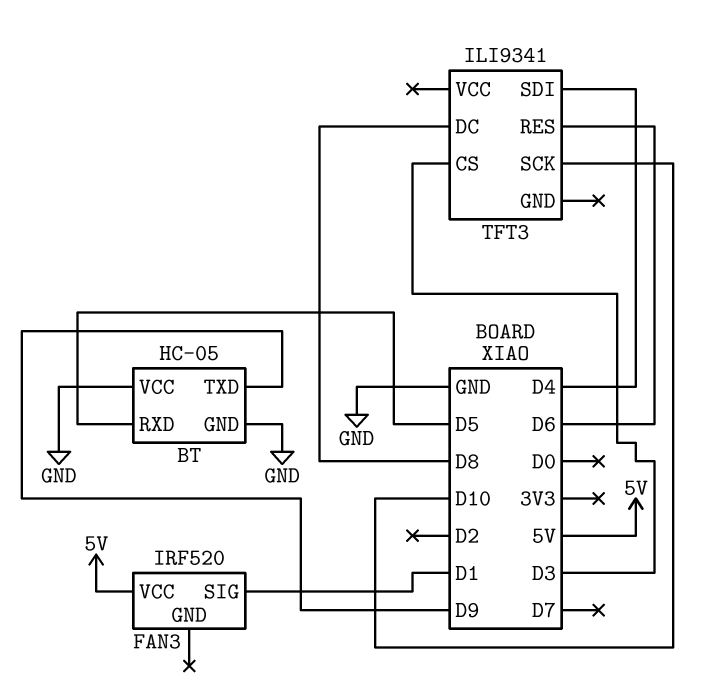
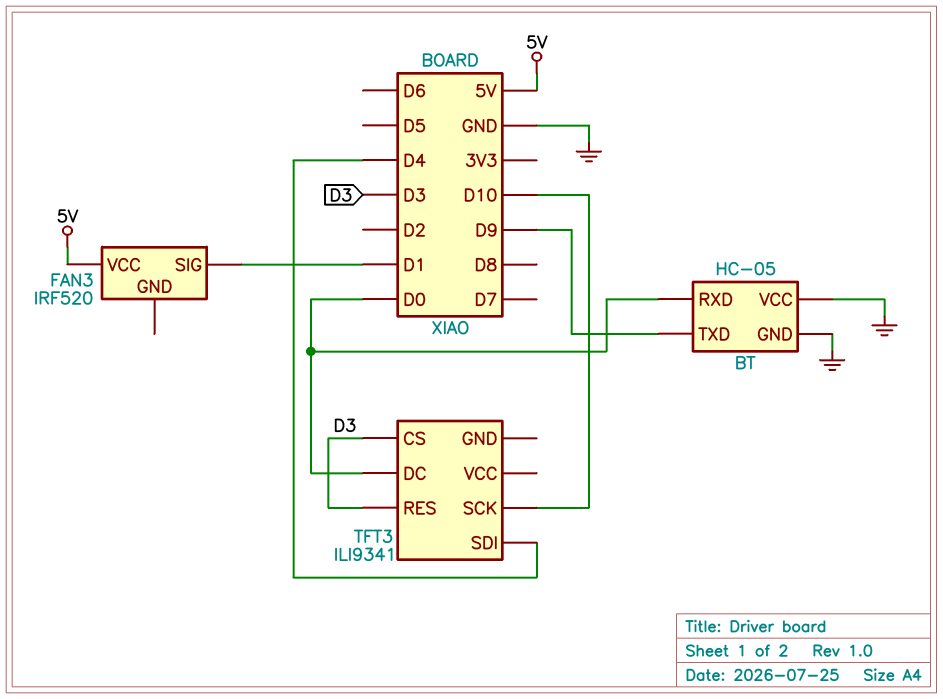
BT pin RXD: D5 -> D0
TFT3 pin DC: D8 -> D0
TFT3 pin RES: D6 -> D3

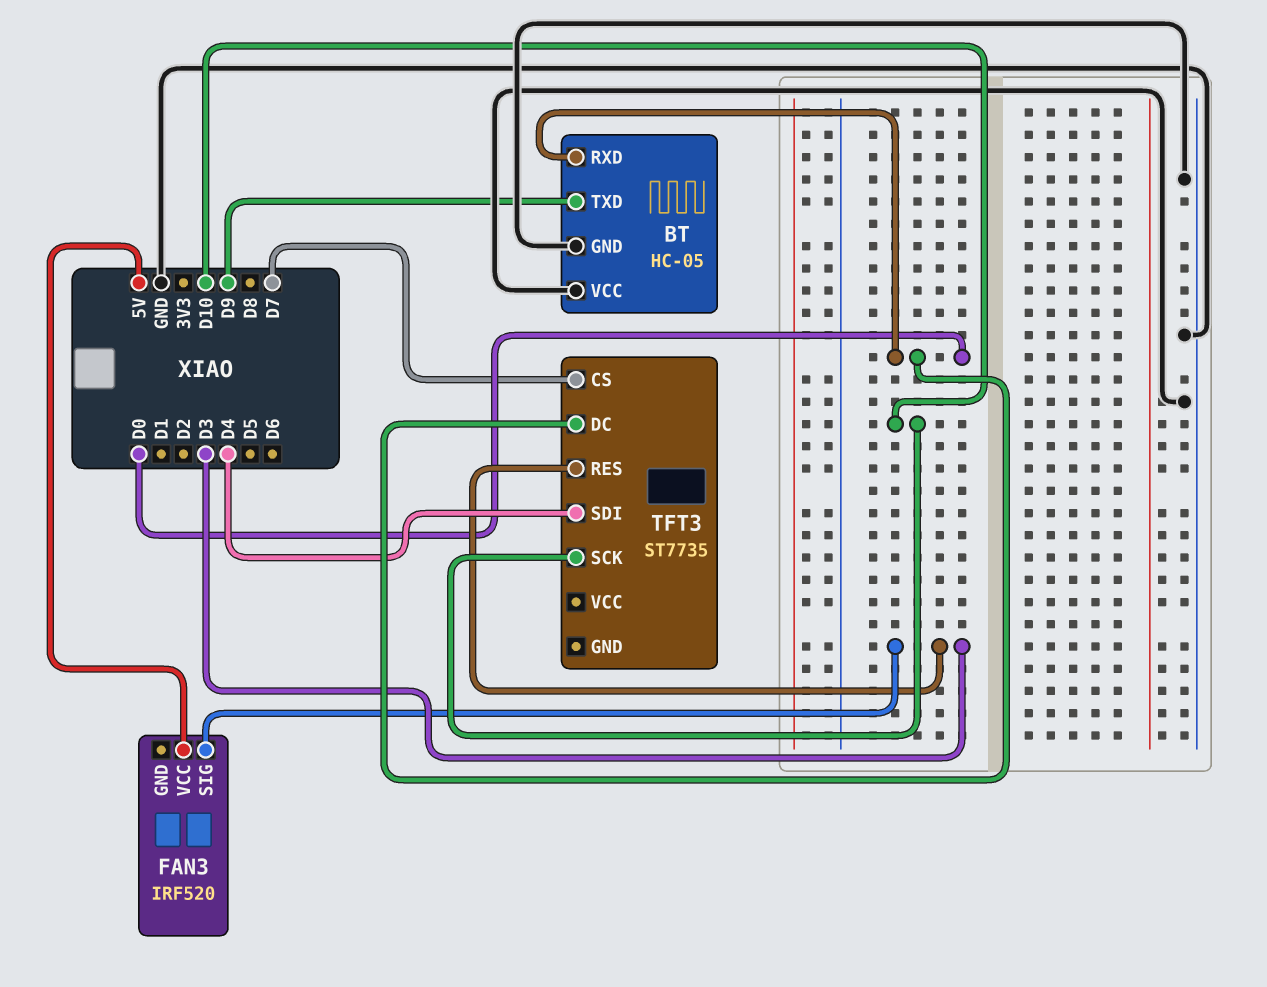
FAN3 pin SIG: D1 -> D3
TFT3: ILI9341 -> ST7735
TFT3 pin CS: D3 -> D7

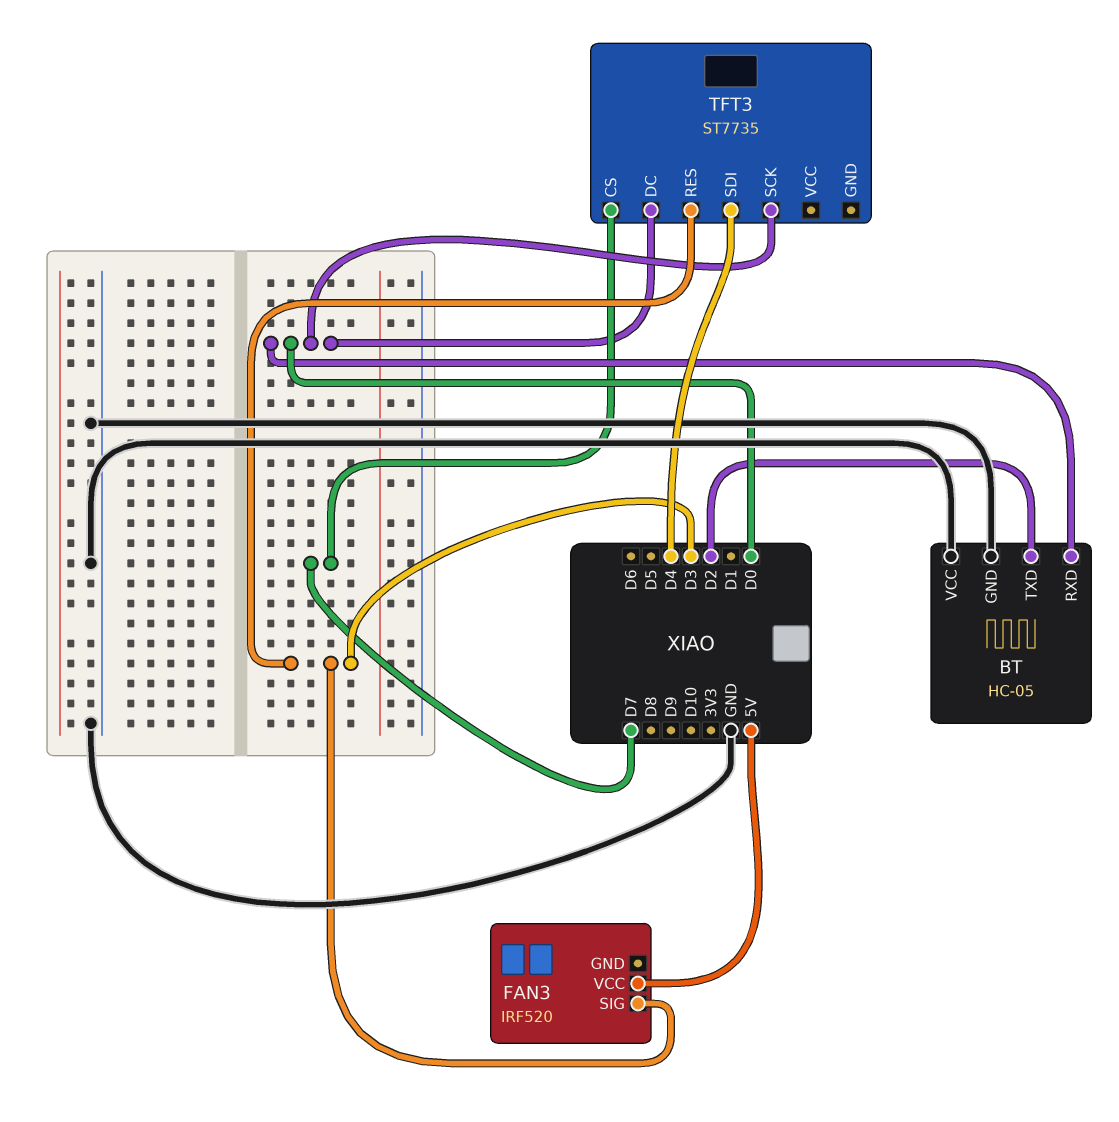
BT pin TXD: D9 -> D2
TFT3 pin SCK: D10 -> D0

